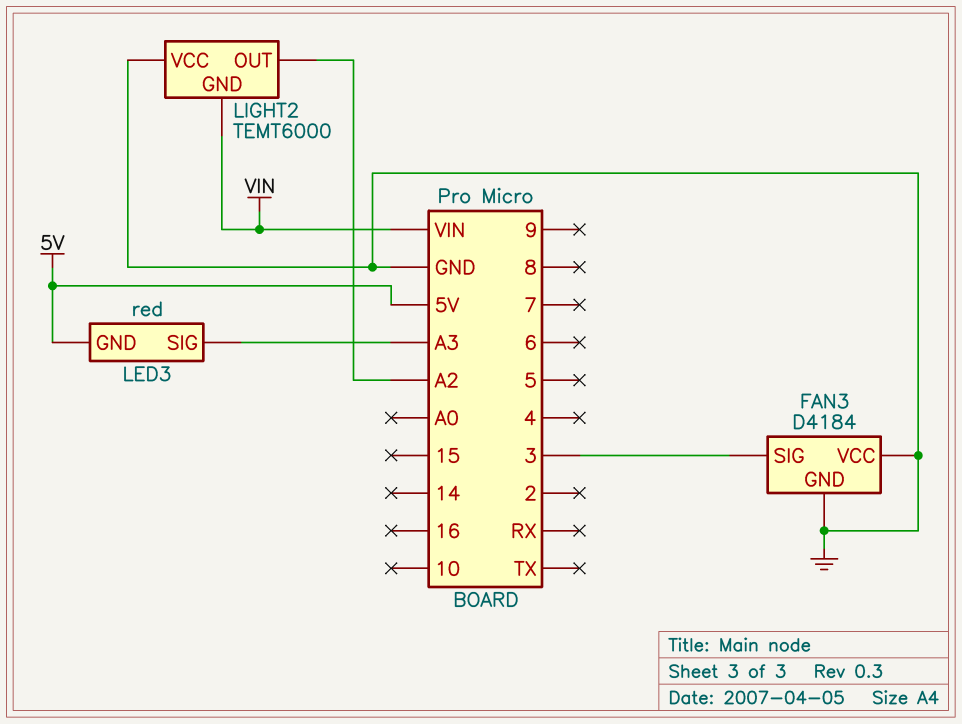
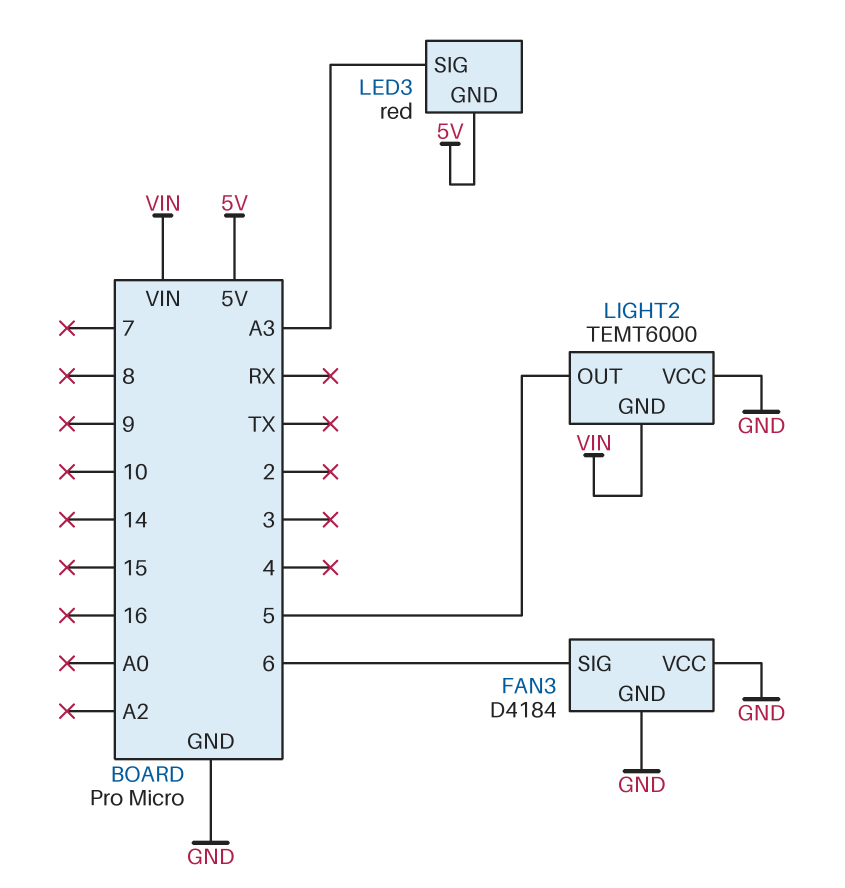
FAN3 pin SIG: 3 -> 6
LIGHT2 pin OUT: A2 -> 5

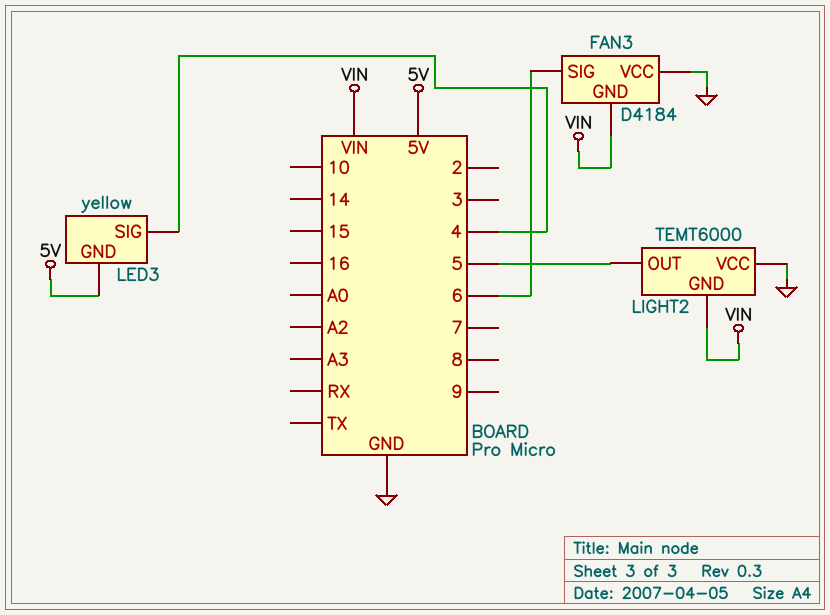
FAN3 pin GND: GND -> VIN
LED3: red -> yellow
LED3 pin SIG: A3 -> 4

